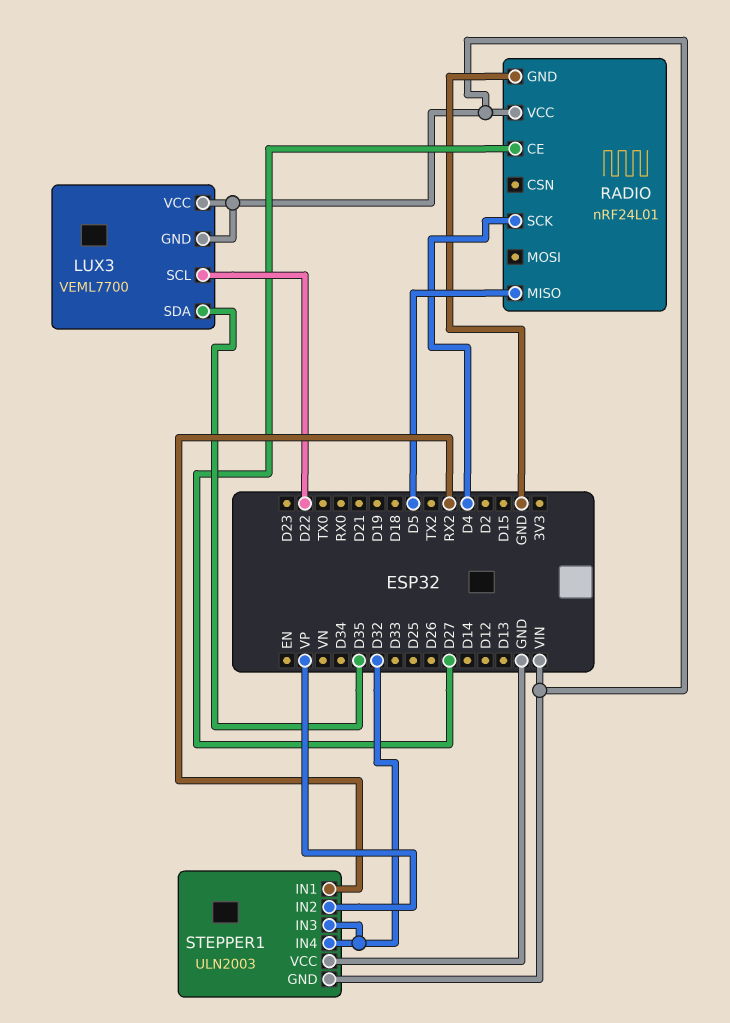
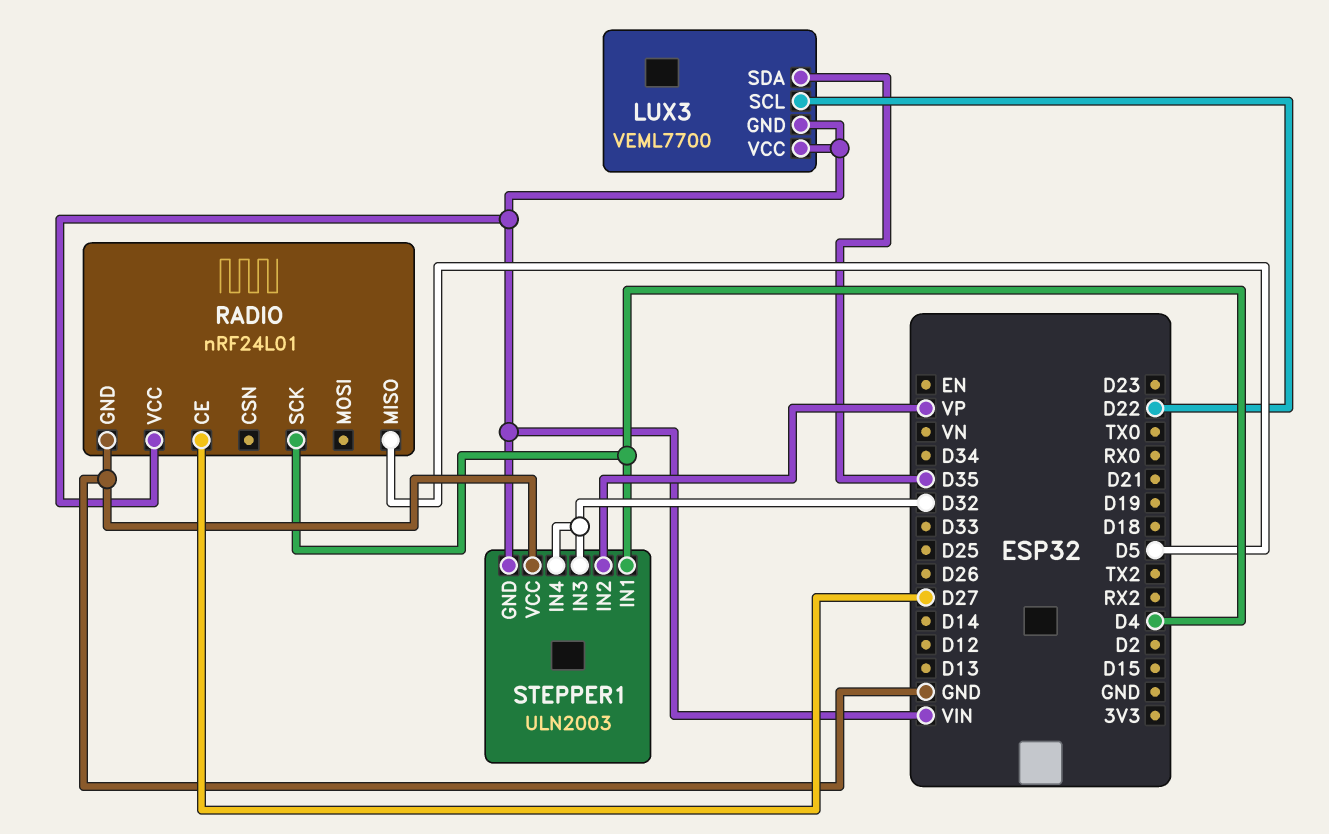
STEPPER1 pin IN1: RX2 -> D4

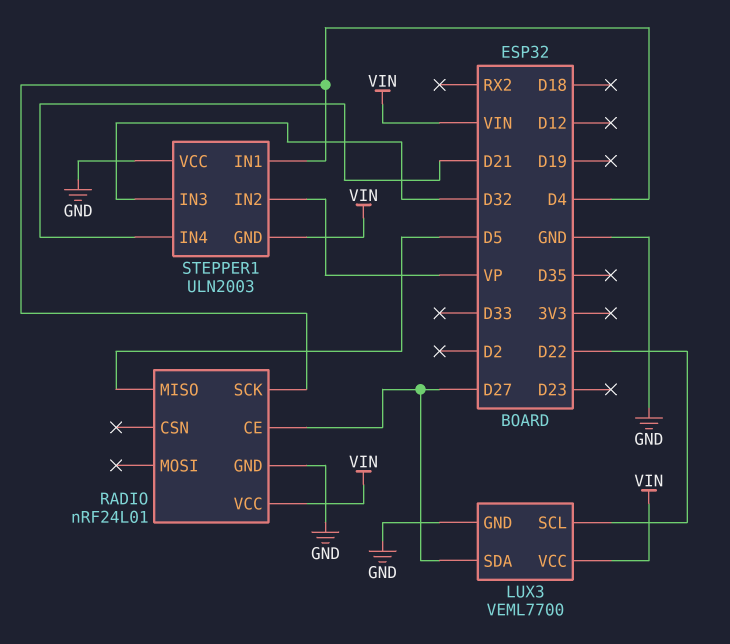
LUX3 pin GND: VIN -> GND
LUX3 pin SDA: D35 -> D27
STEPPER1 pin IN4: D32 -> D21

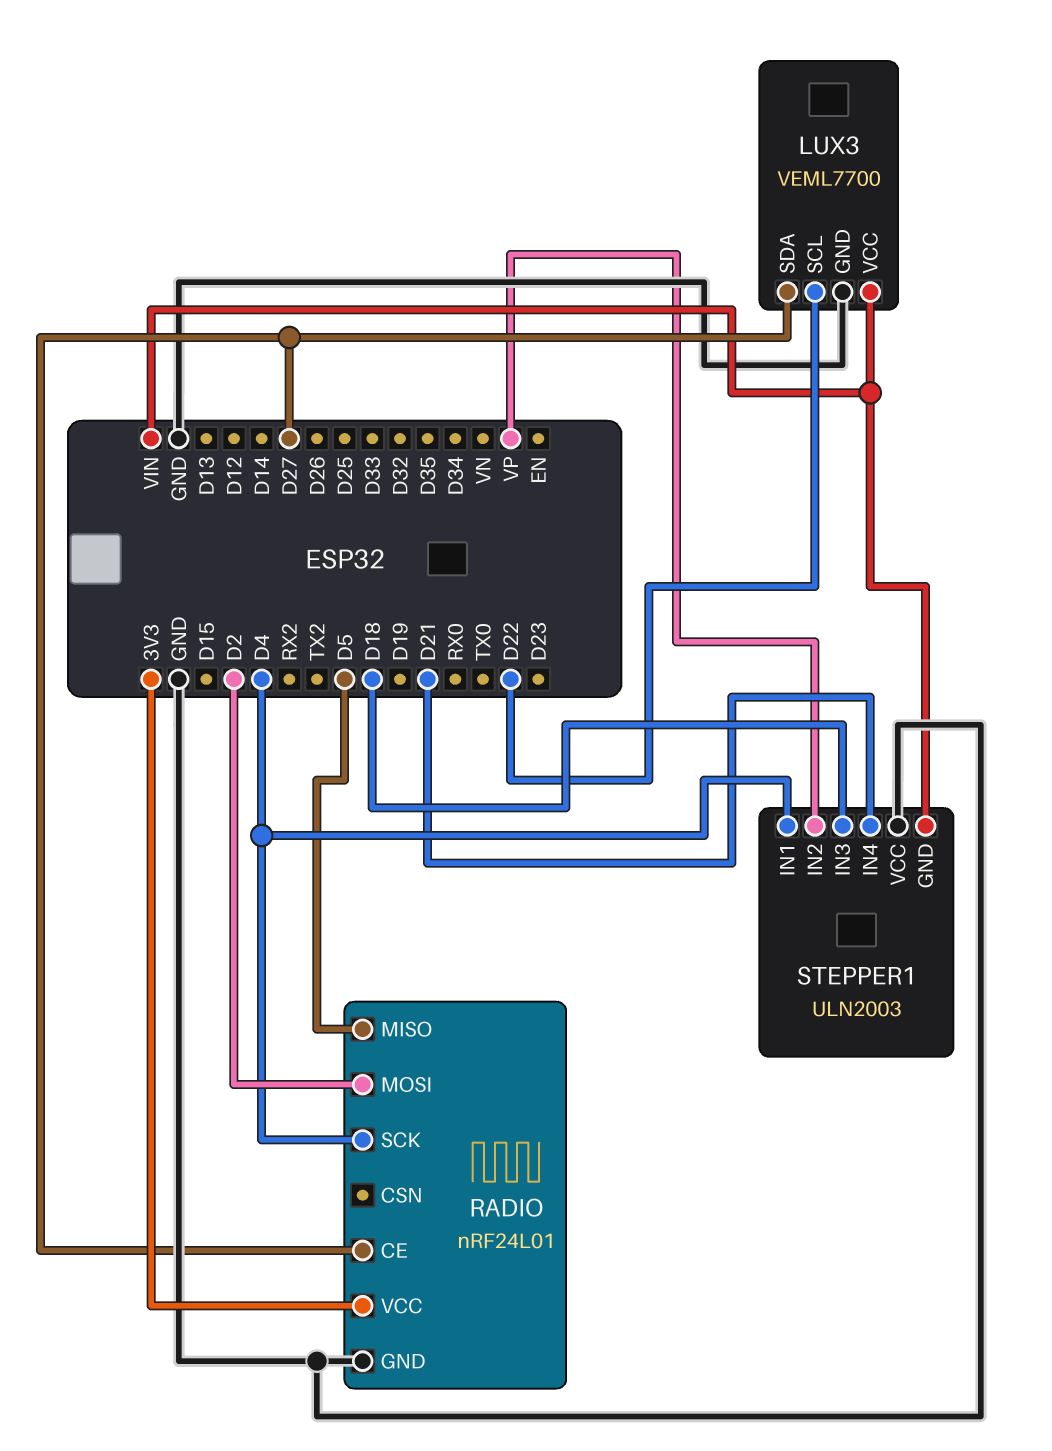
RADIO pin MOSI: none -> D2
RADIO pin VCC: VIN -> 3V3
STEPPER1 pin IN3: D32 -> D18

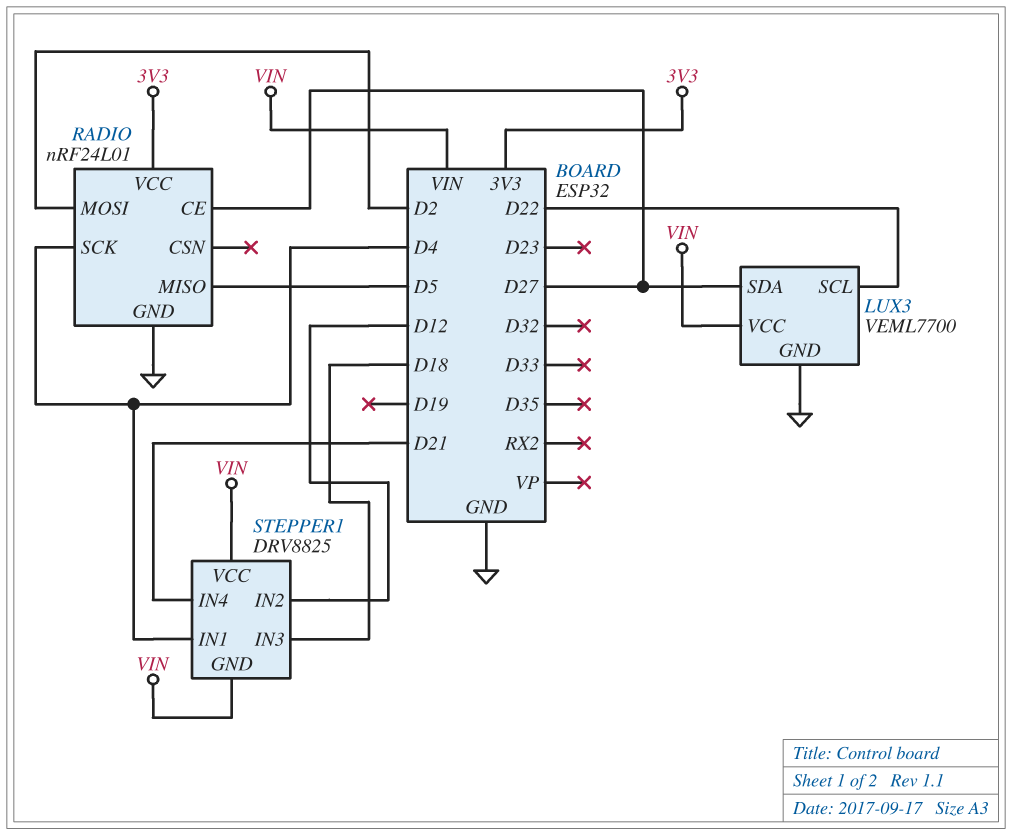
STEPPER1: ULN2003 -> DRV8825
STEPPER1 pin IN2: VP -> D12
STEPPER1 pin VCC: GND -> VIN

